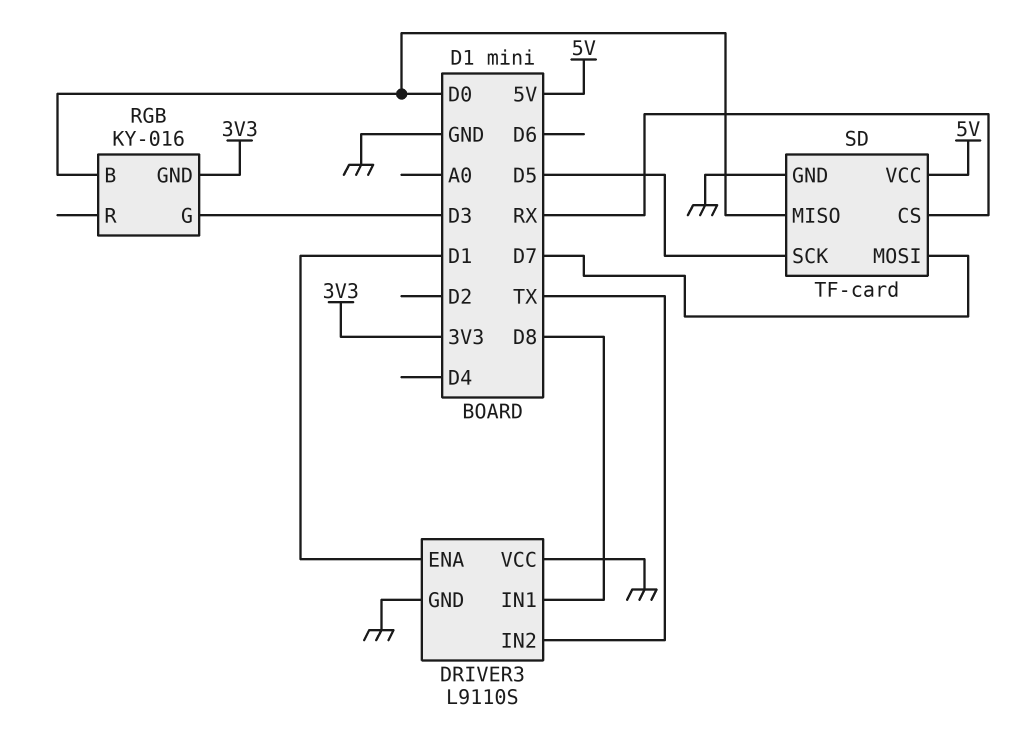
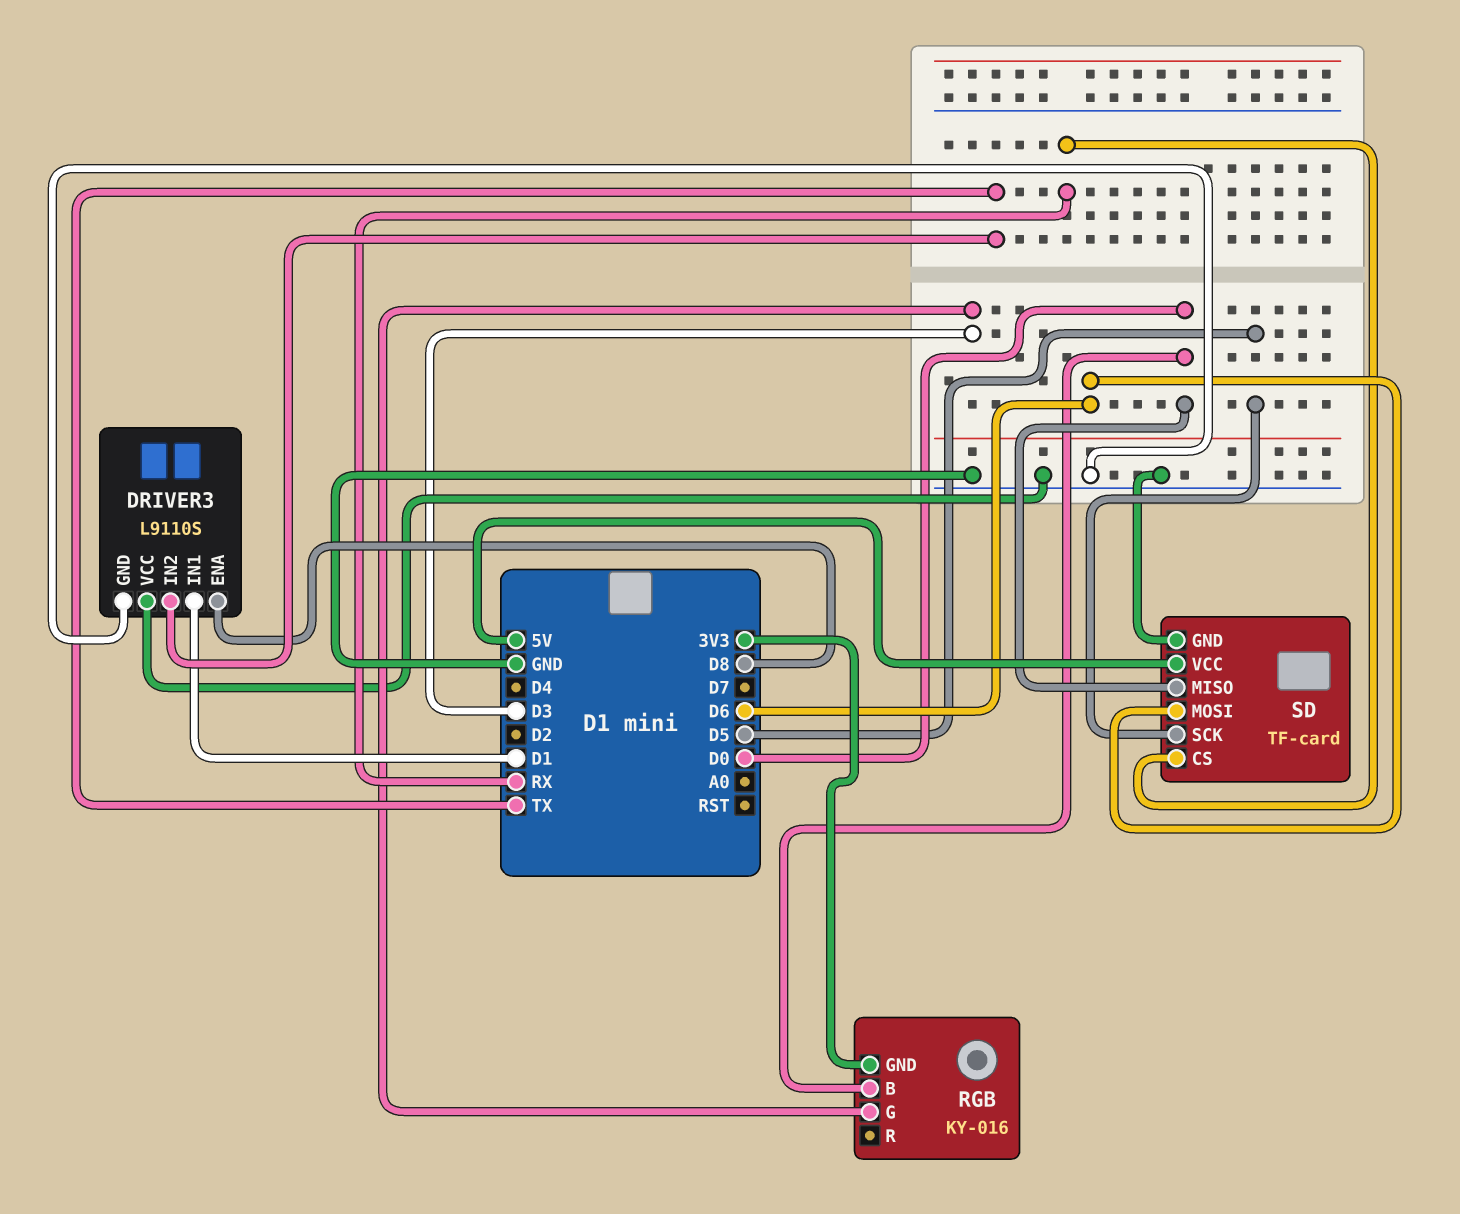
DRIVER3 pin ENA: D1 -> D8
DRIVER3 pin IN1: D8 -> D1
SD pin MOSI: D7 -> D6

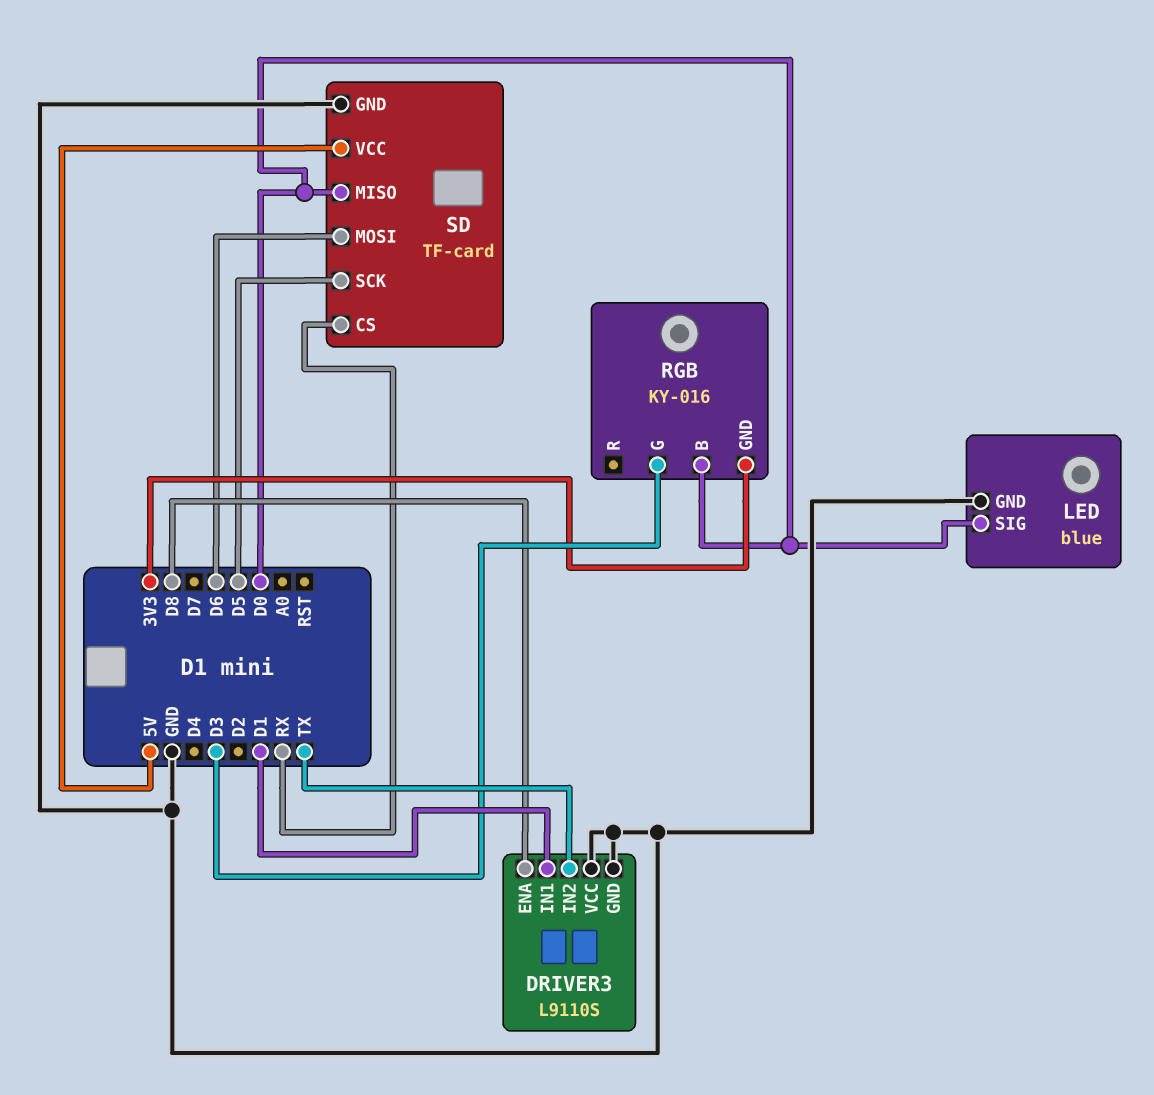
LED: none -> blue
LED pin GND: none -> GND
LED pin SIG: none -> D0

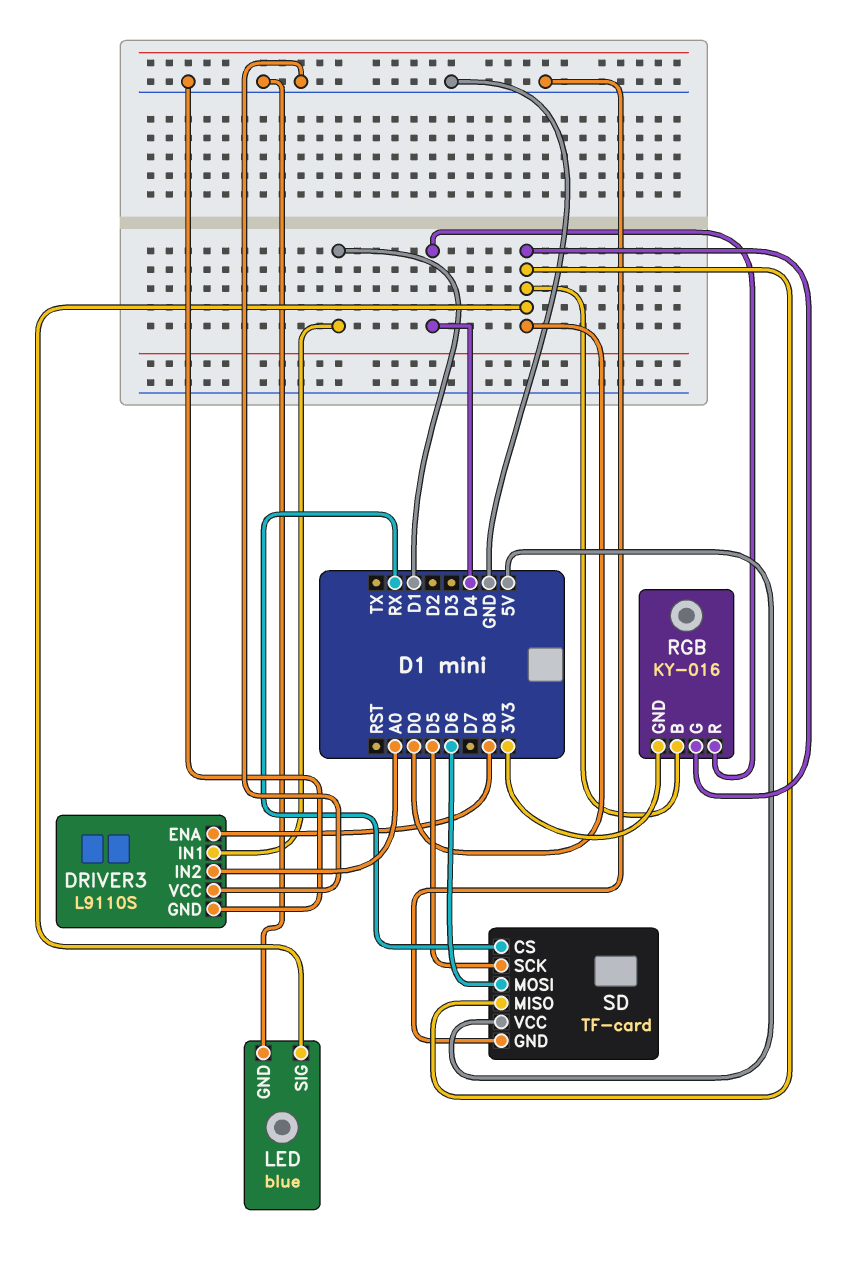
DRIVER3 pin IN2: TX -> A0
RGB pin G: D3 -> D0
RGB pin R: none -> D4

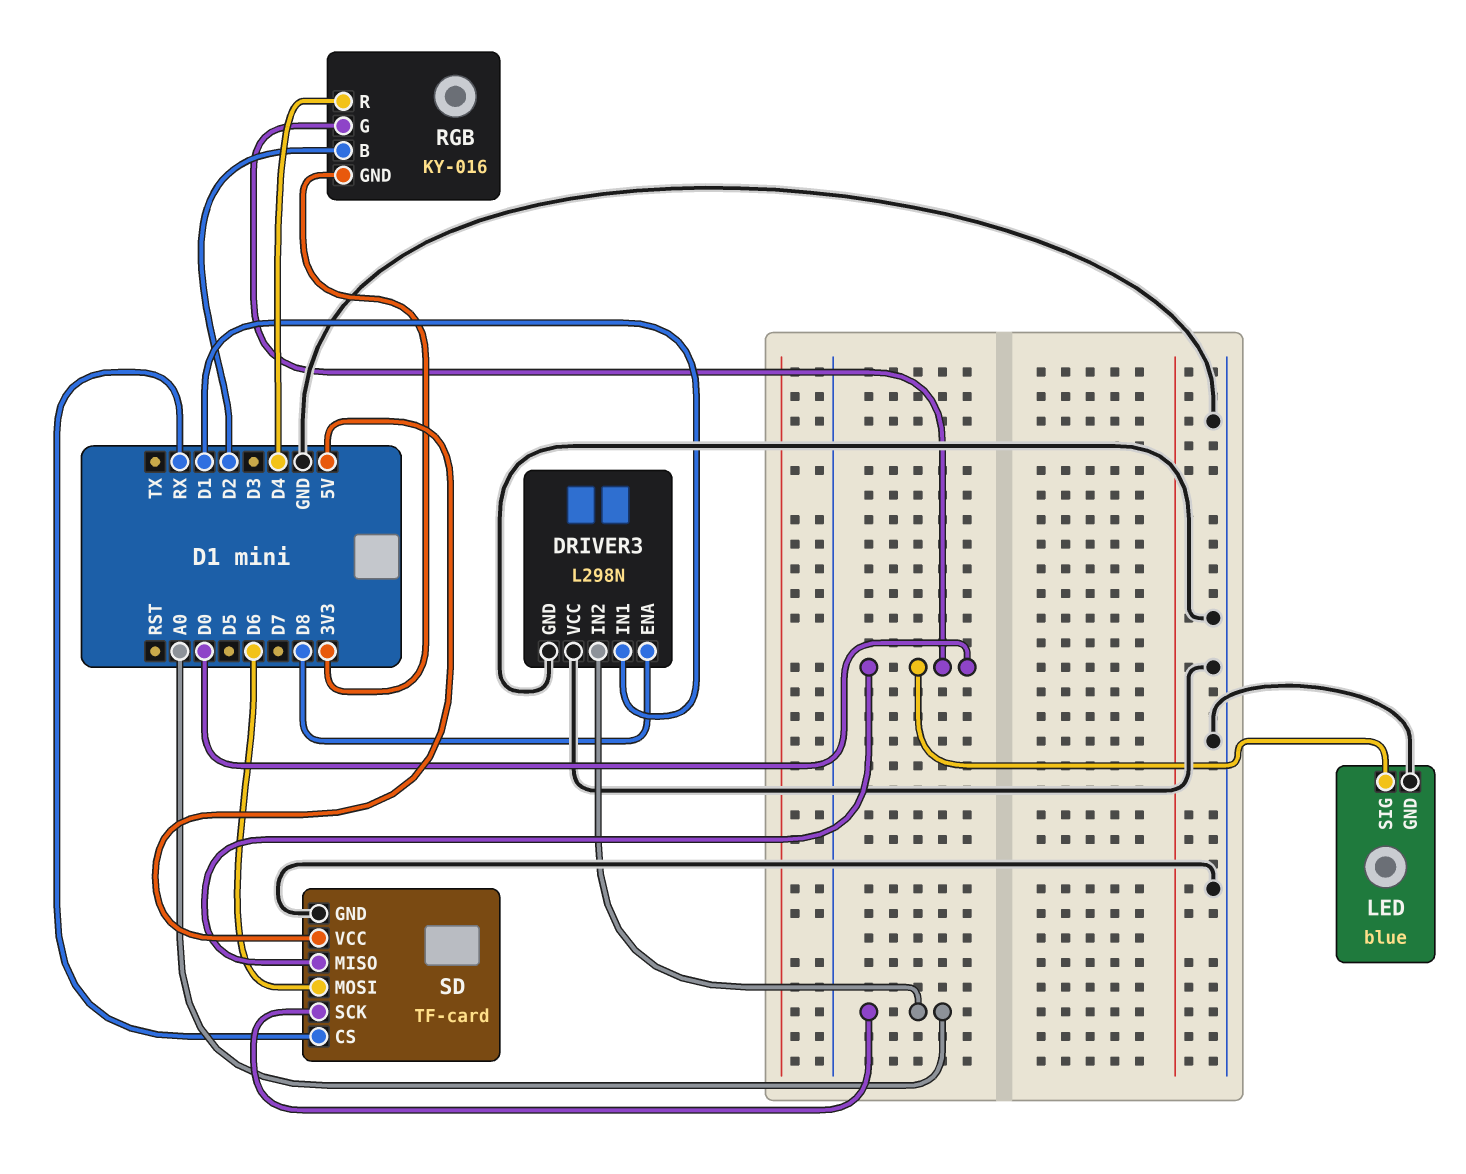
DRIVER3: L9110S -> L298N
RGB pin B: D0 -> D2
SD pin SCK: D5 -> A0

